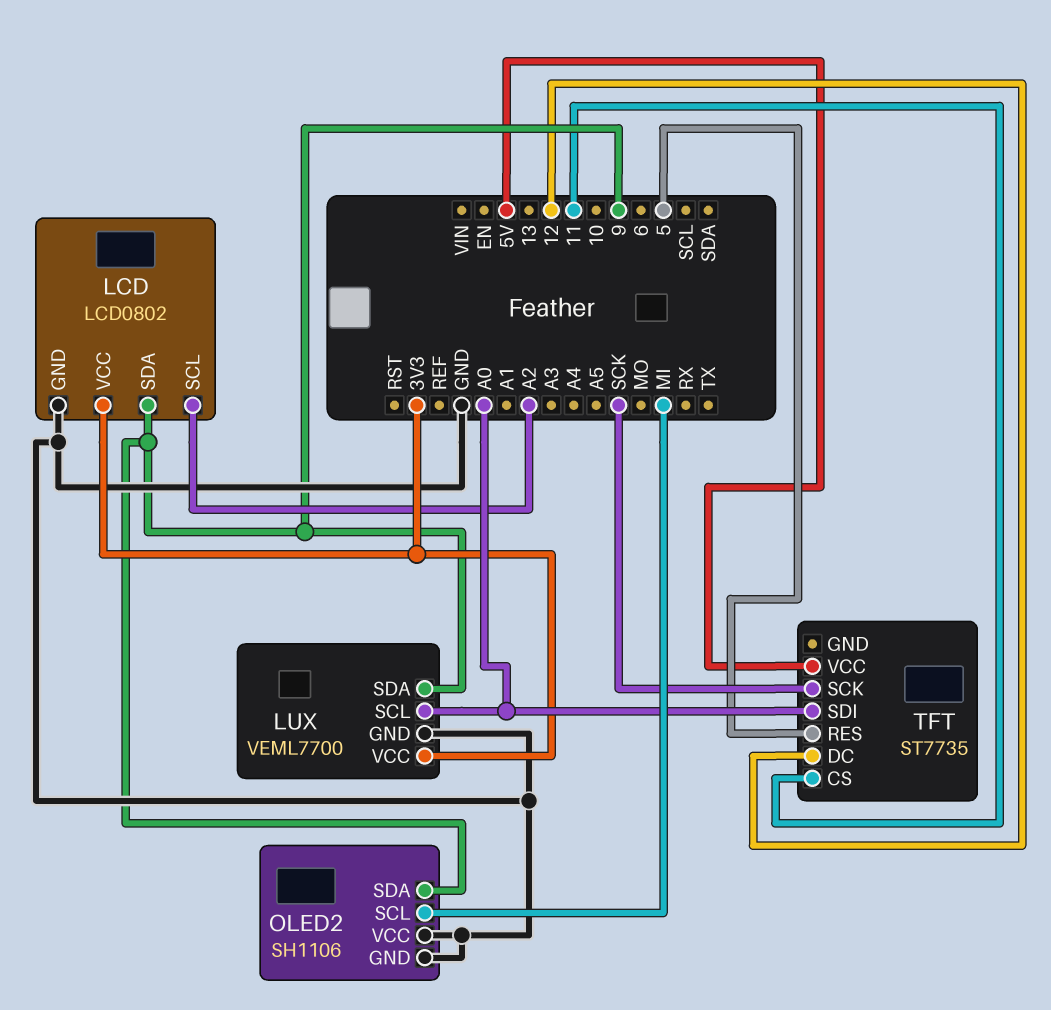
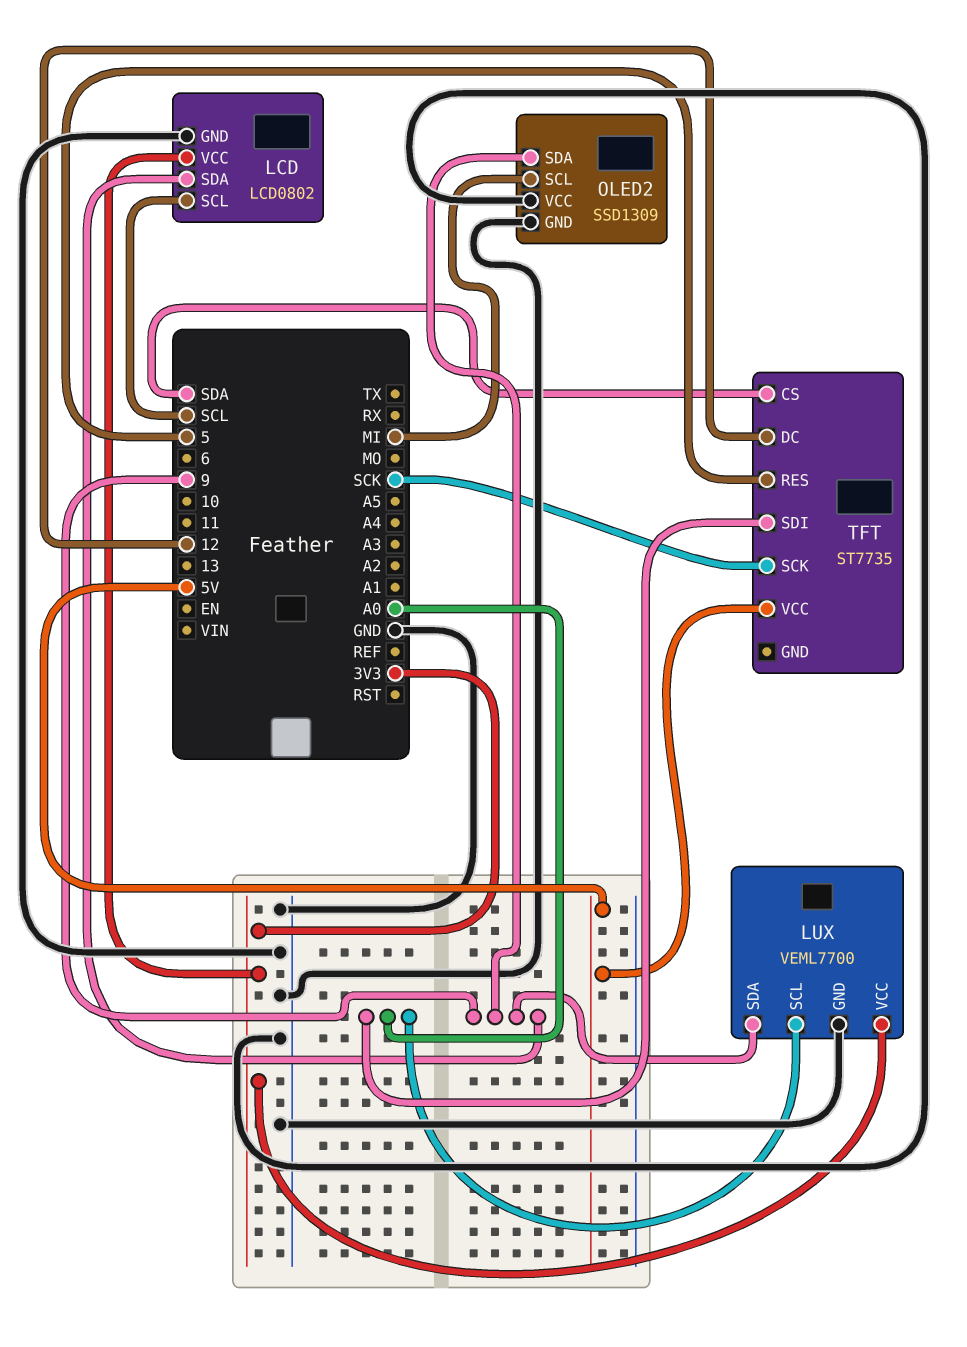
LCD pin SCL: A2 -> SCL
OLED2: SH1106 -> SSD1309
TFT pin CS: 11 -> SDA

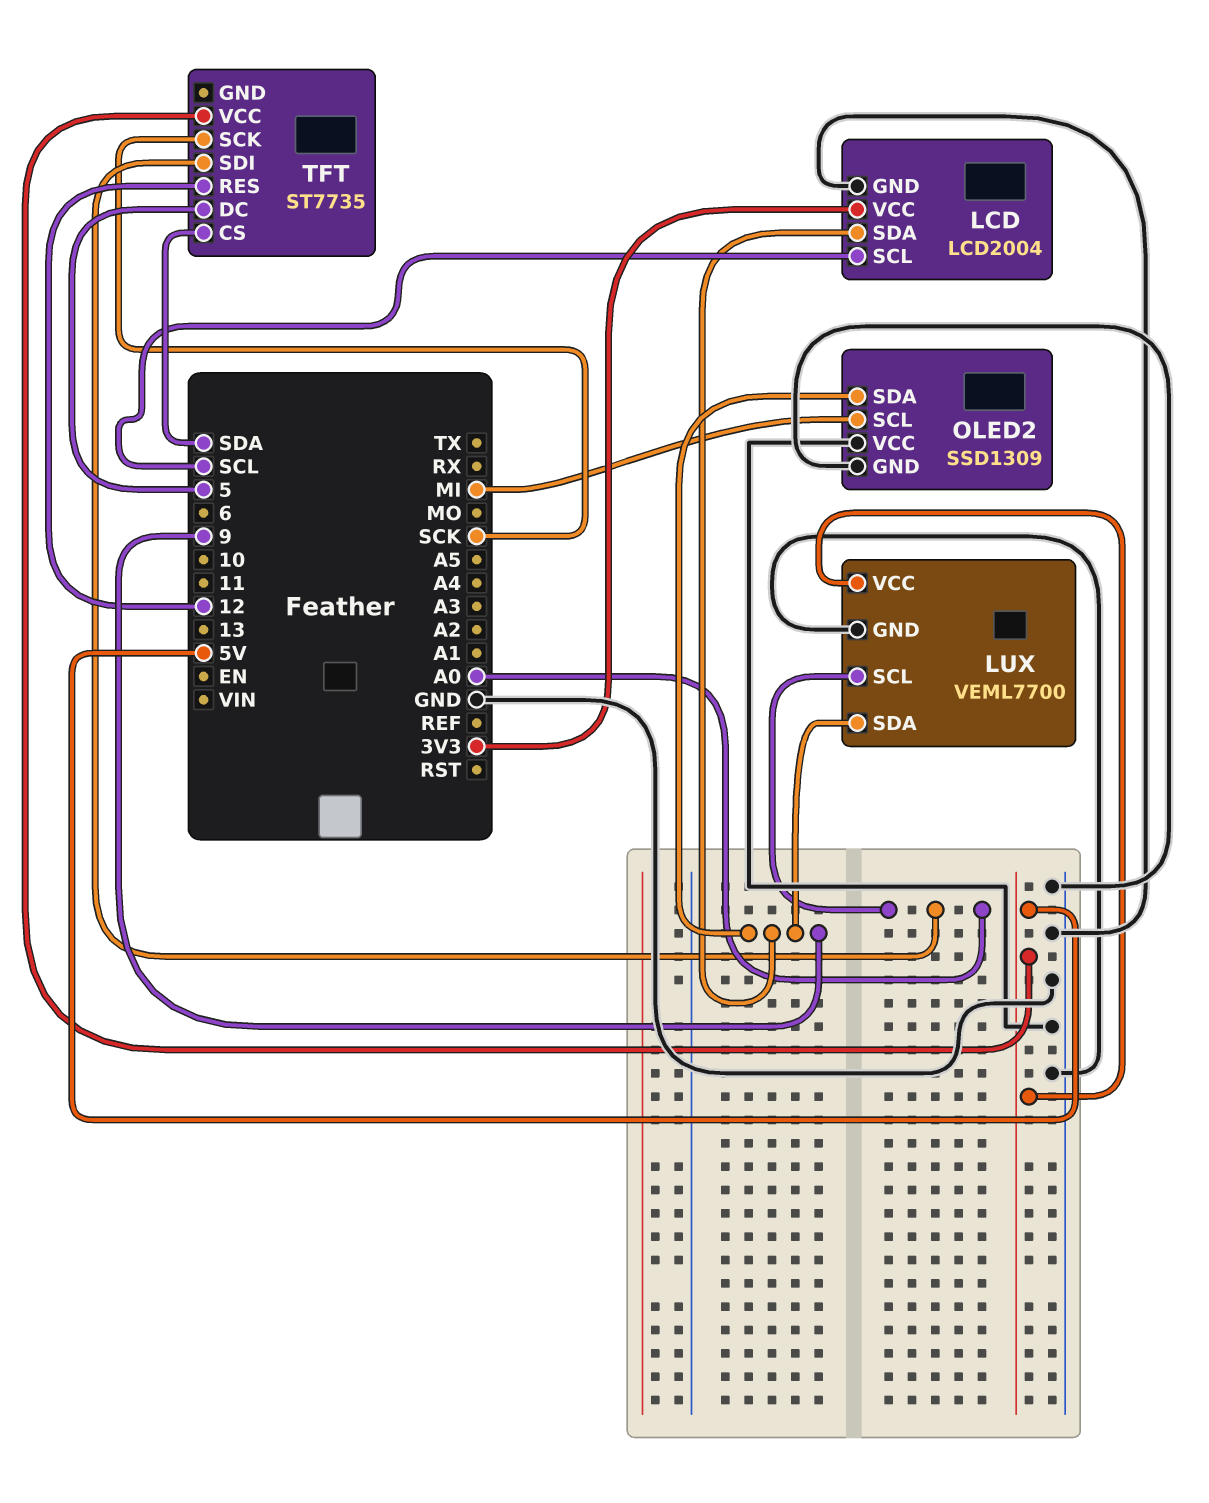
LCD: LCD0802 -> LCD2004
LUX pin VCC: 3V3 -> 5V
TFT pin DC: 12 -> 5
TFT pin RES: 5 -> 12

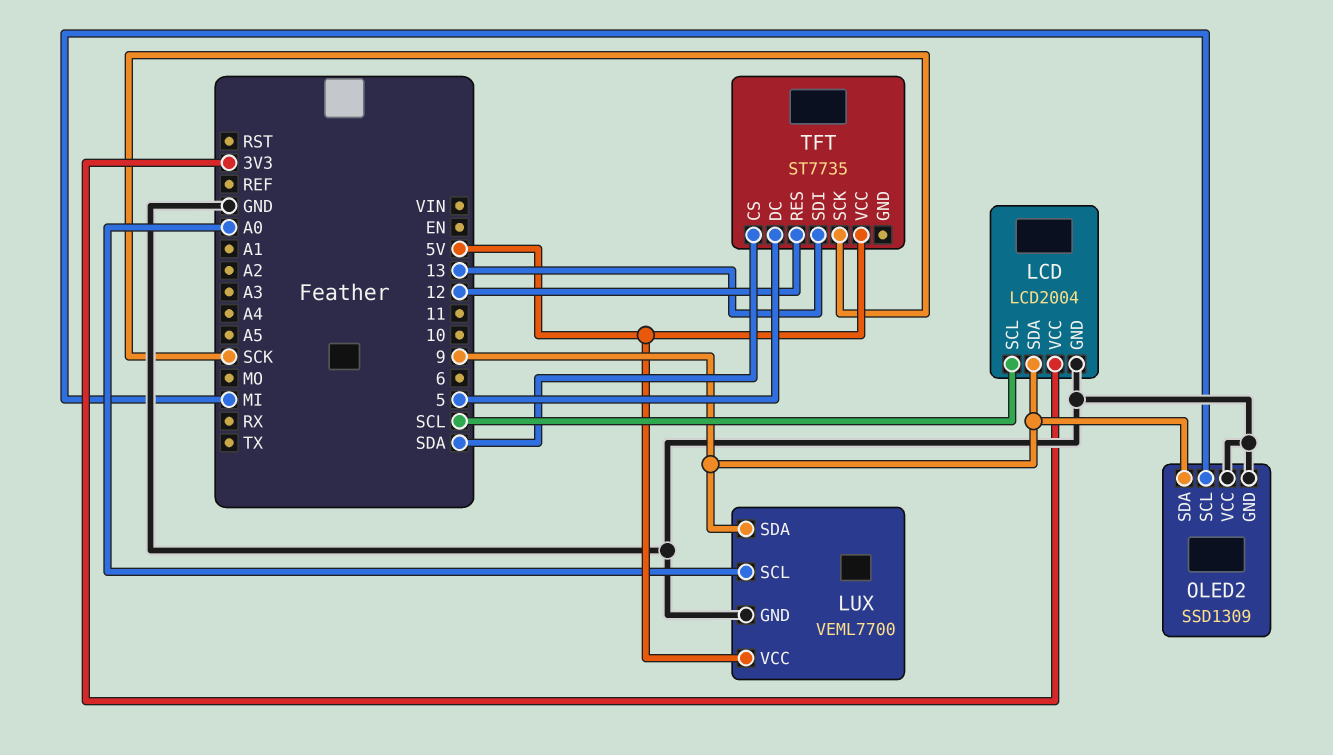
TFT pin SDI: A0 -> 13

